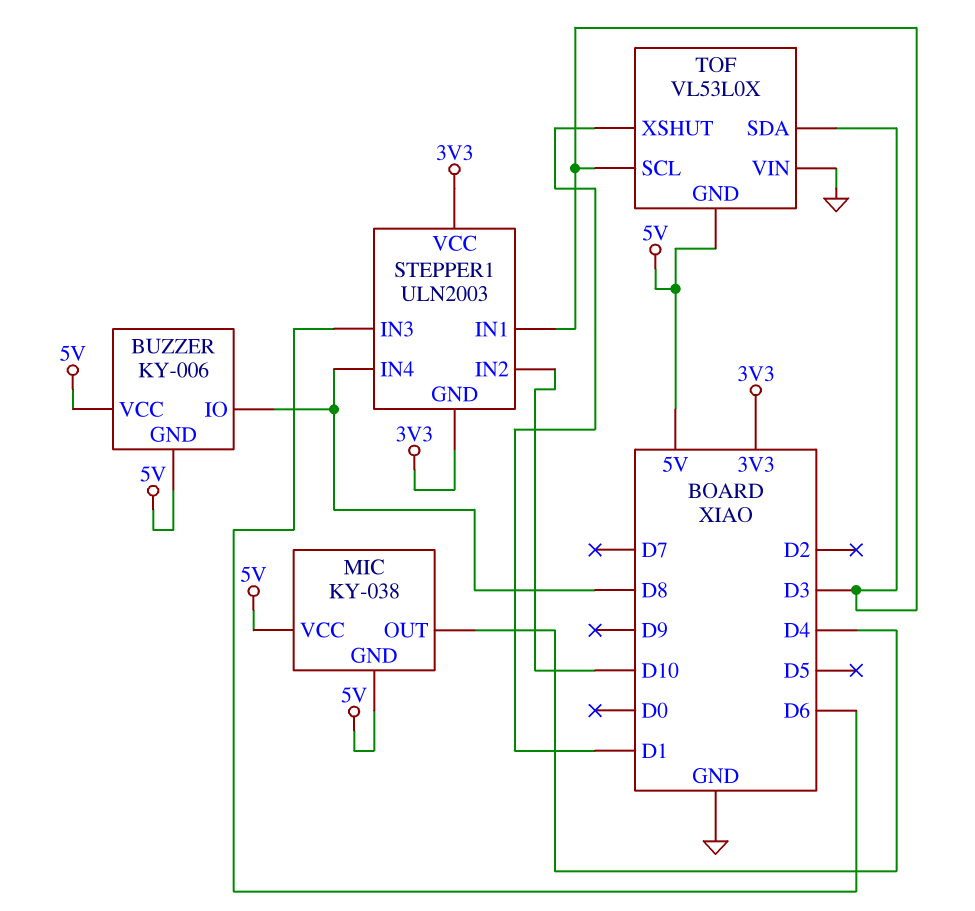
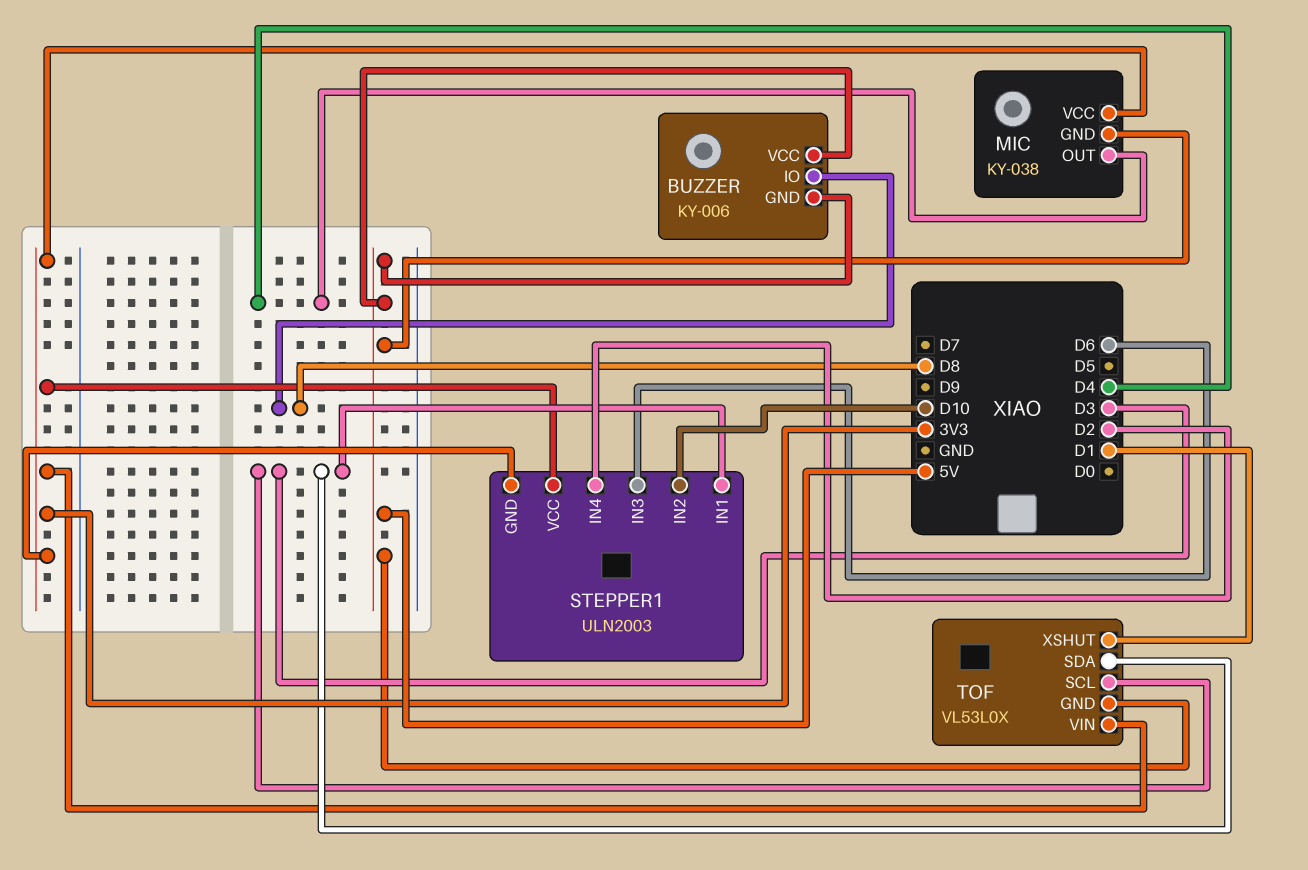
MIC pin VCC: 5V -> 3V3
STEPPER1 pin IN4: D8 -> D2
TOF pin VIN: GND -> 3V3

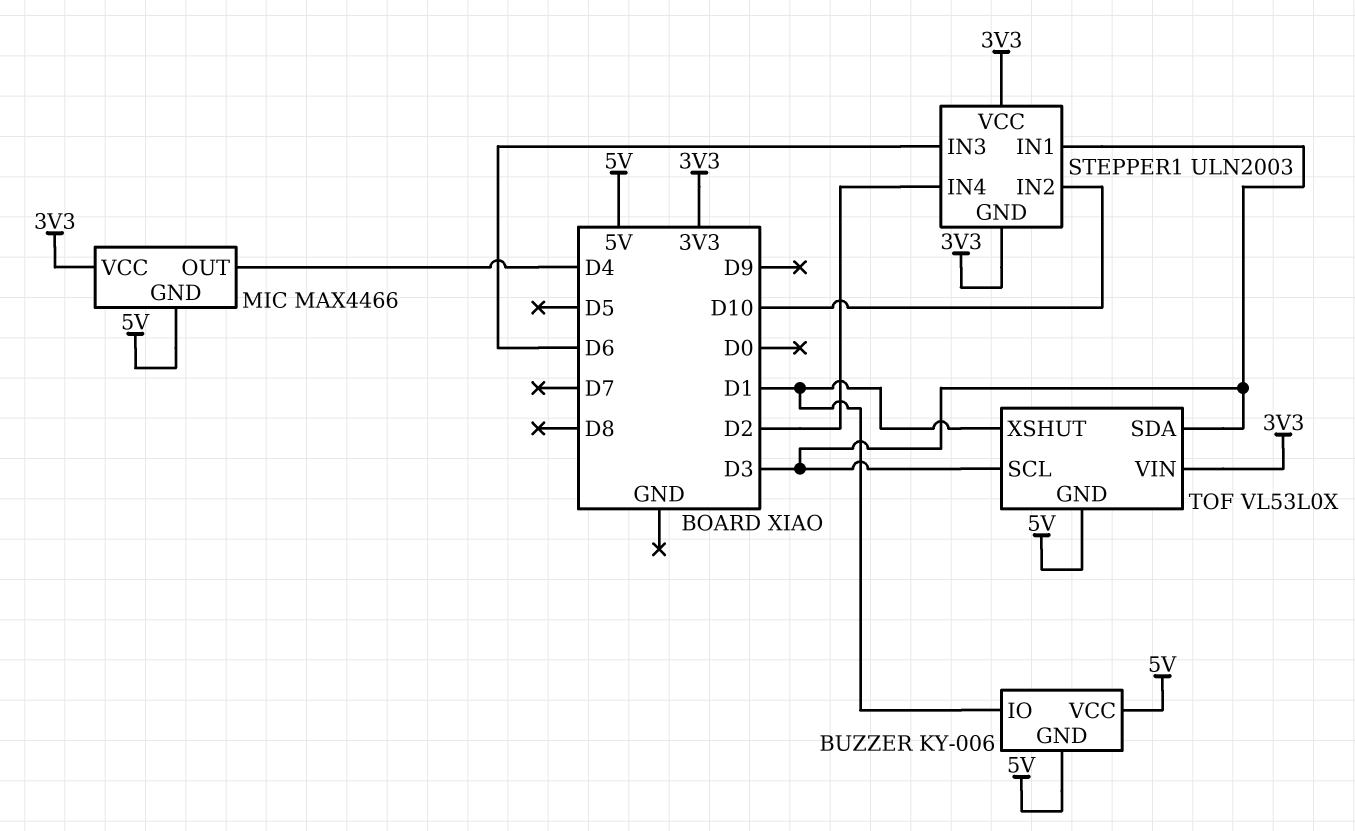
BUZZER pin IO: D8 -> D1
MIC: KY-038 -> MAX4466

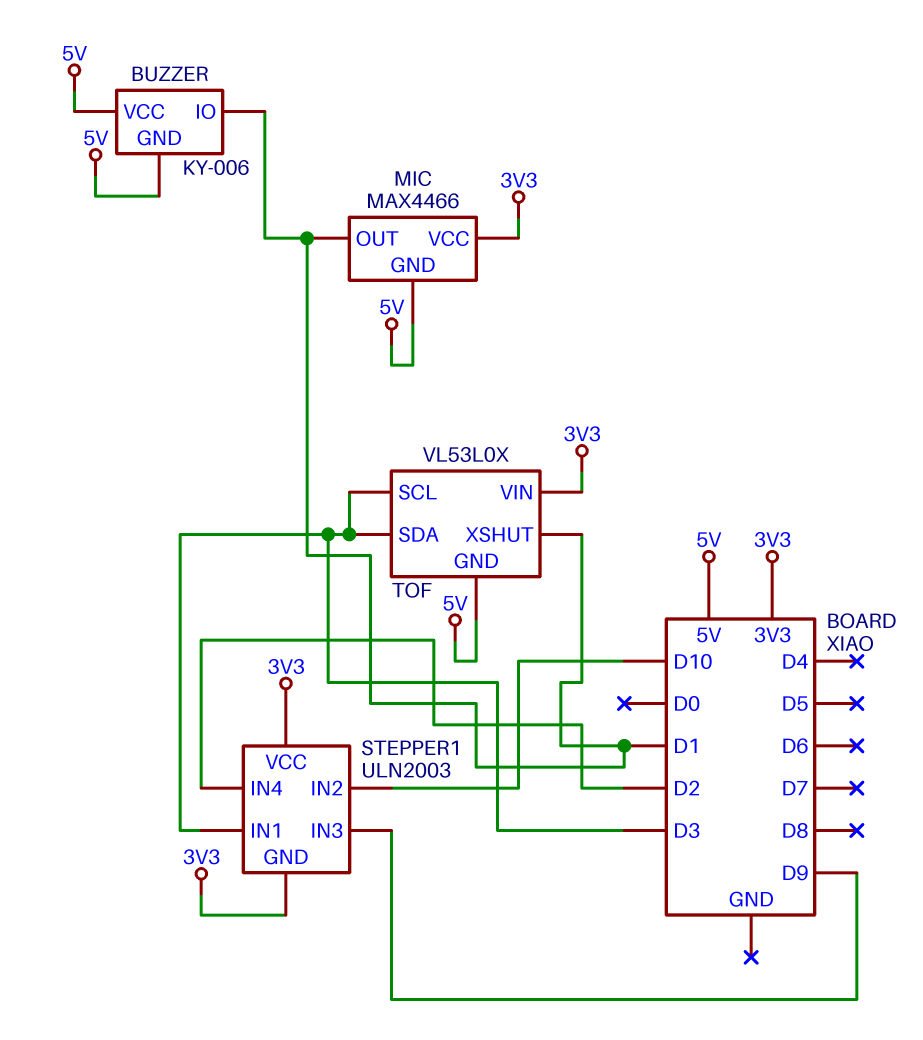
MIC pin OUT: D4 -> D1
STEPPER1 pin IN3: D6 -> D9

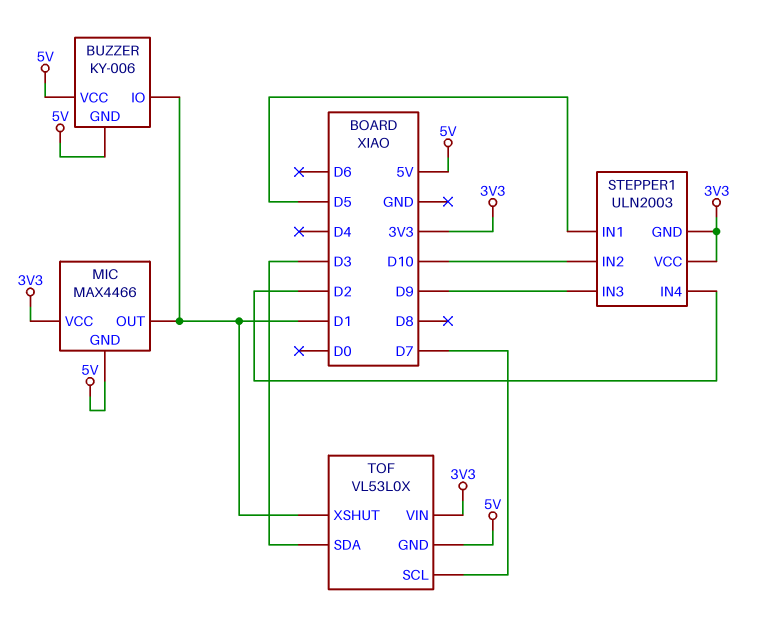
STEPPER1 pin IN1: D3 -> D5
TOF pin SCL: D3 -> D7

